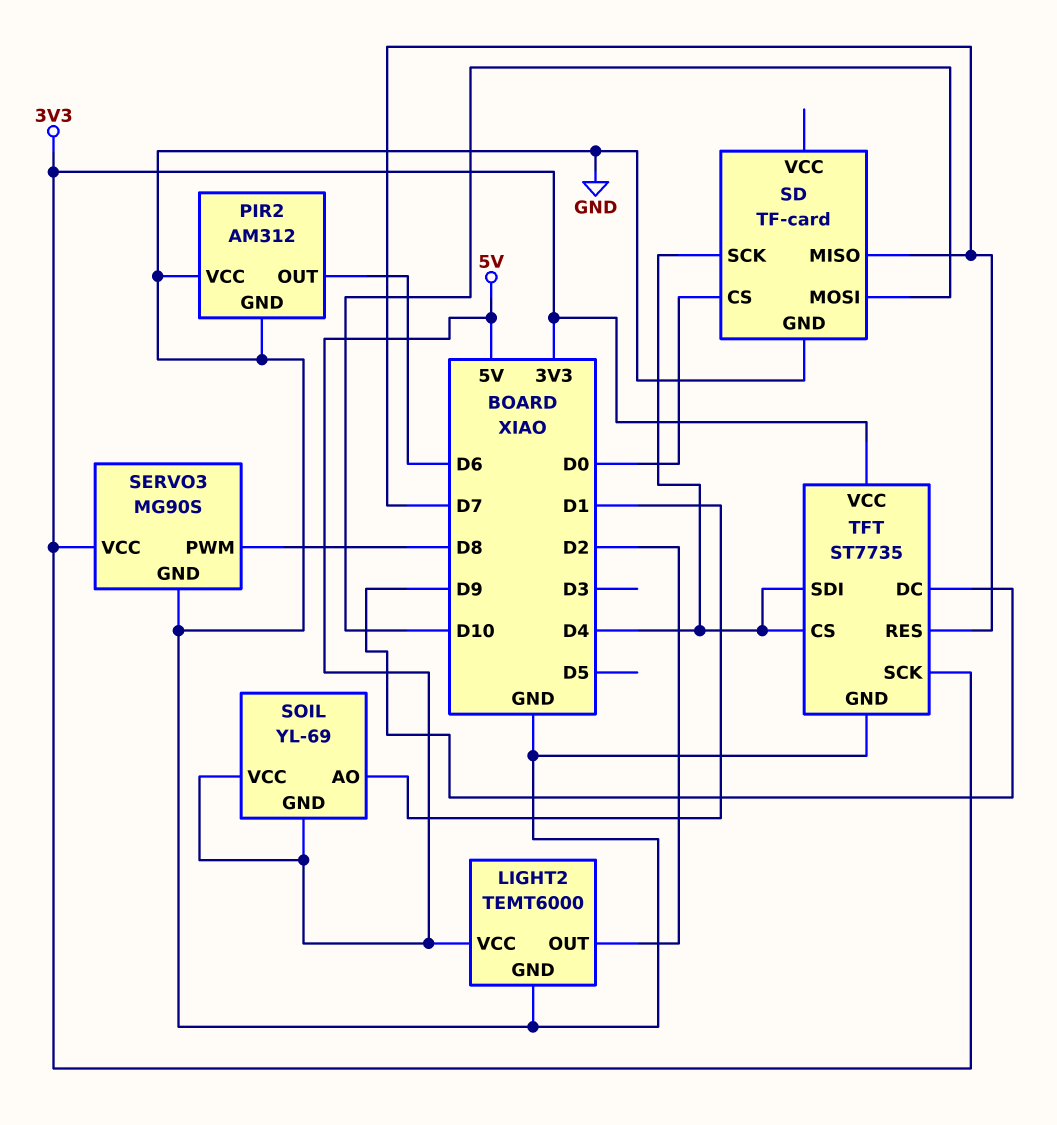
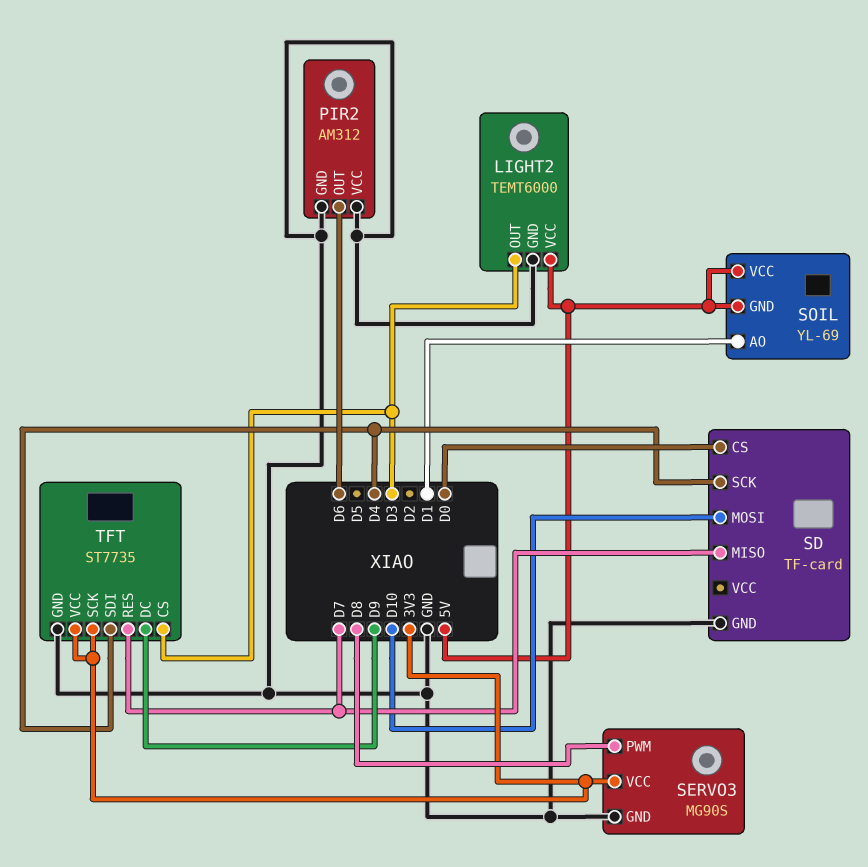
LIGHT2 pin OUT: D2 -> D3
TFT pin CS: D4 -> D3

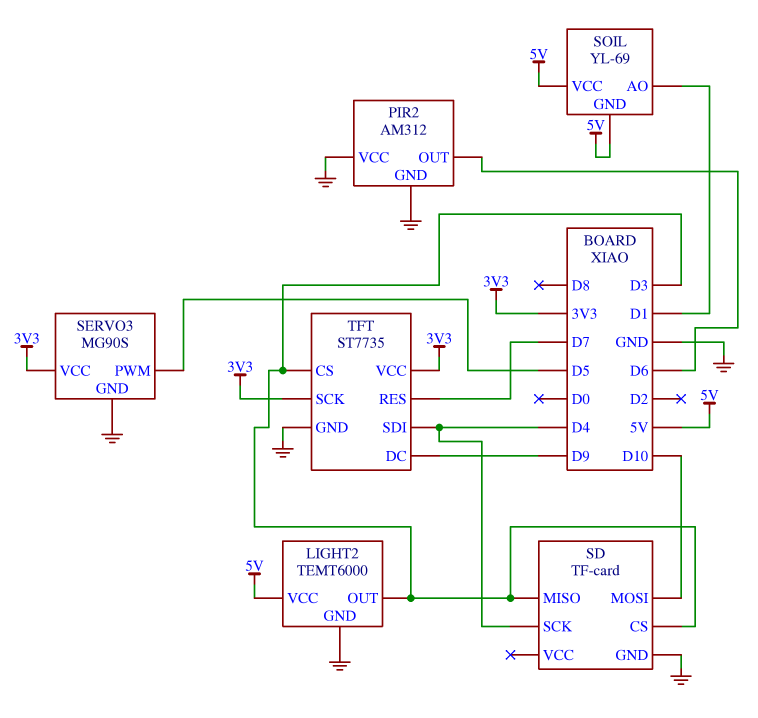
SD pin CS: D0 -> D3
SD pin MISO: D7 -> D3
SERVO3 pin PWM: D8 -> D5

